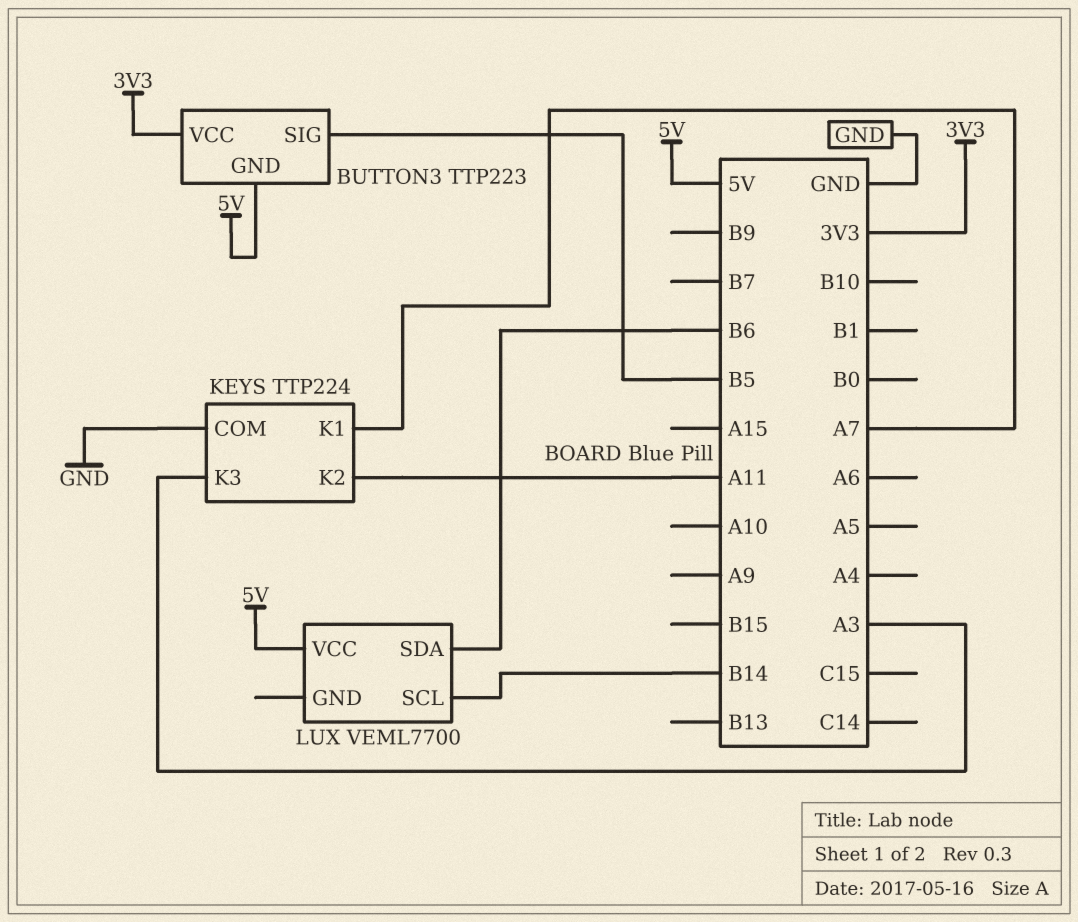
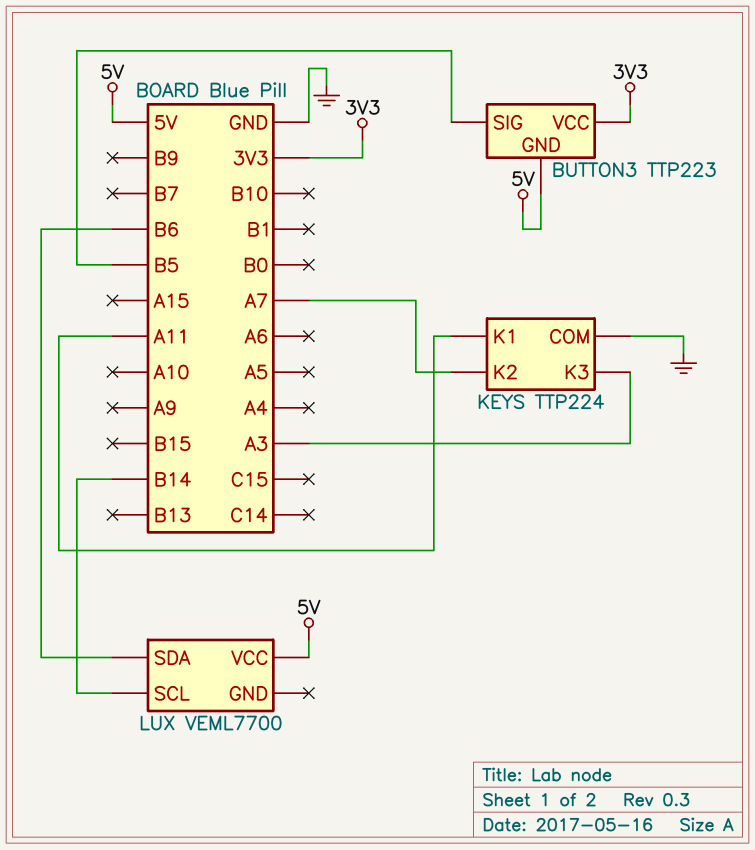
KEYS pin K1: A7 -> A11
KEYS pin K2: A11 -> A7

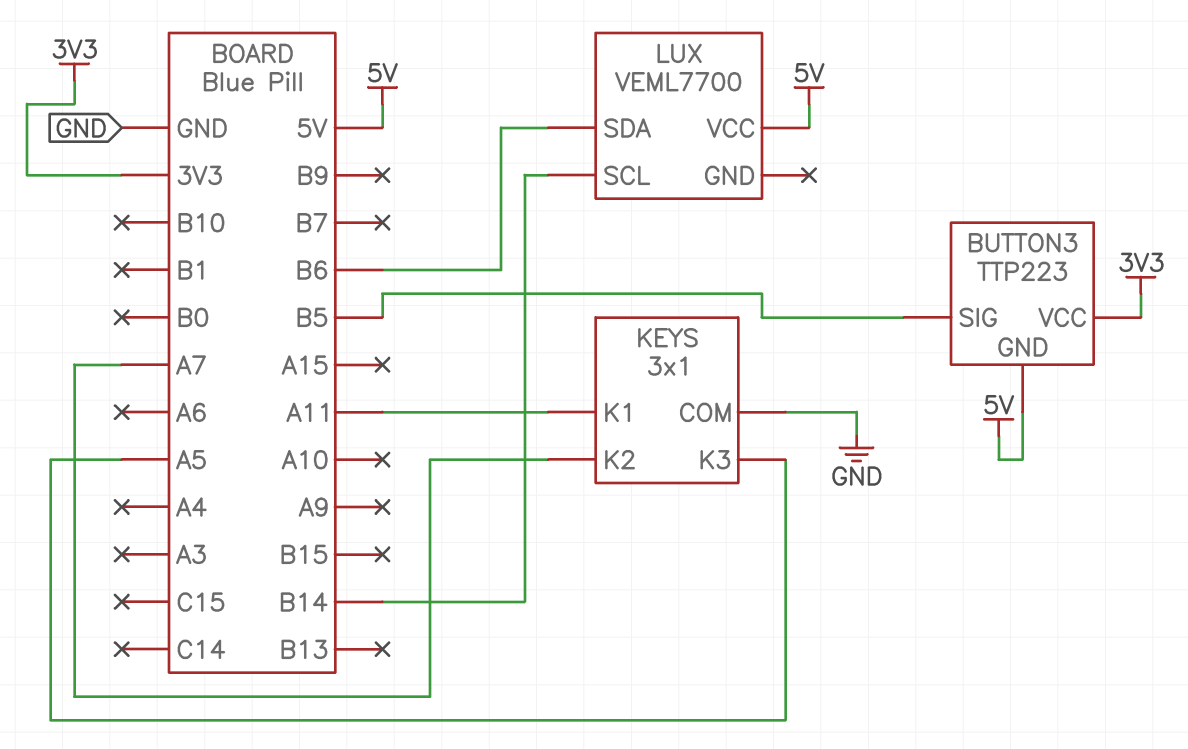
KEYS: TTP224 -> 3x1
KEYS pin K3: A3 -> A5

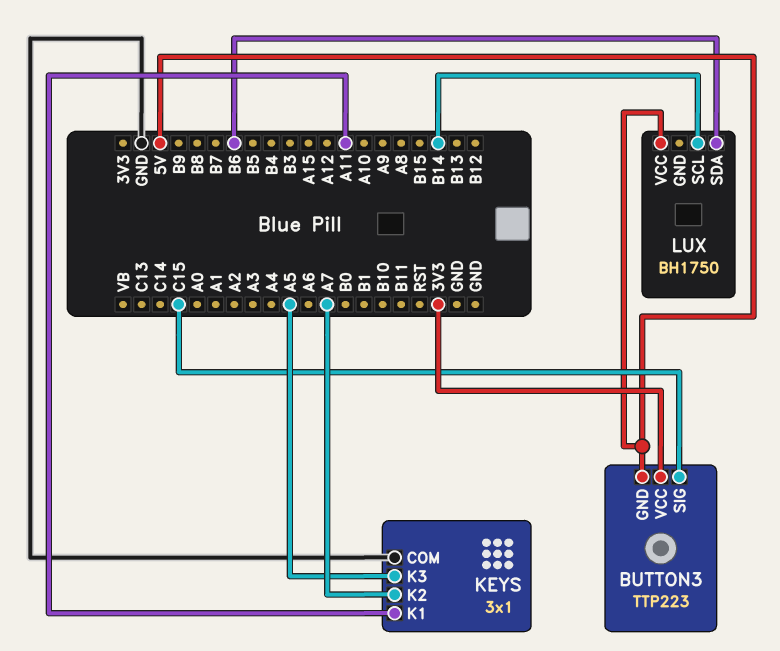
BUTTON3 pin SIG: B5 -> C15
LUX: VEML7700 -> BH1750

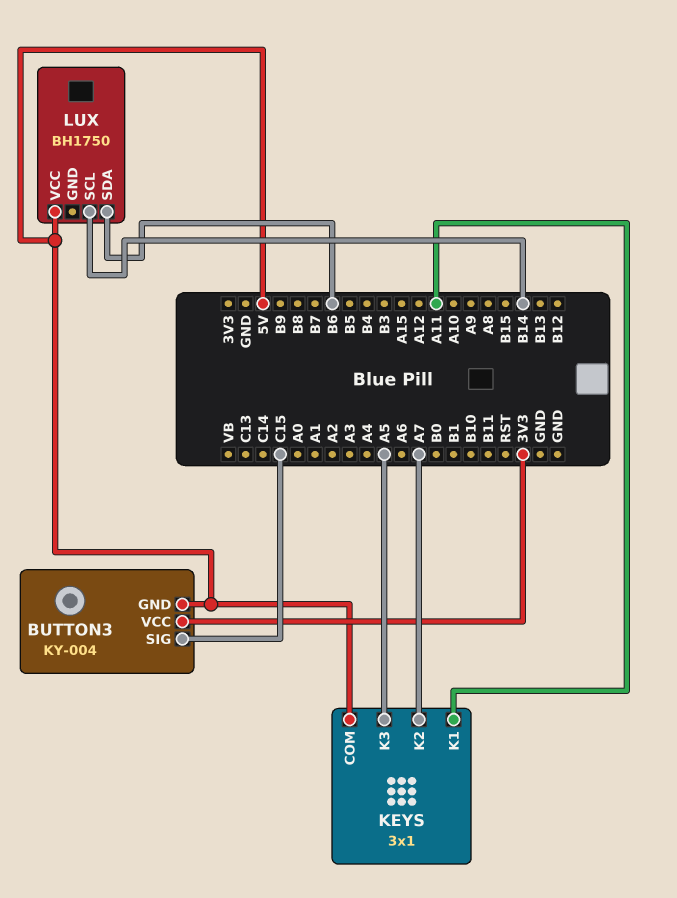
BUTTON3: TTP223 -> KY-004
KEYS pin COM: GND -> 5V

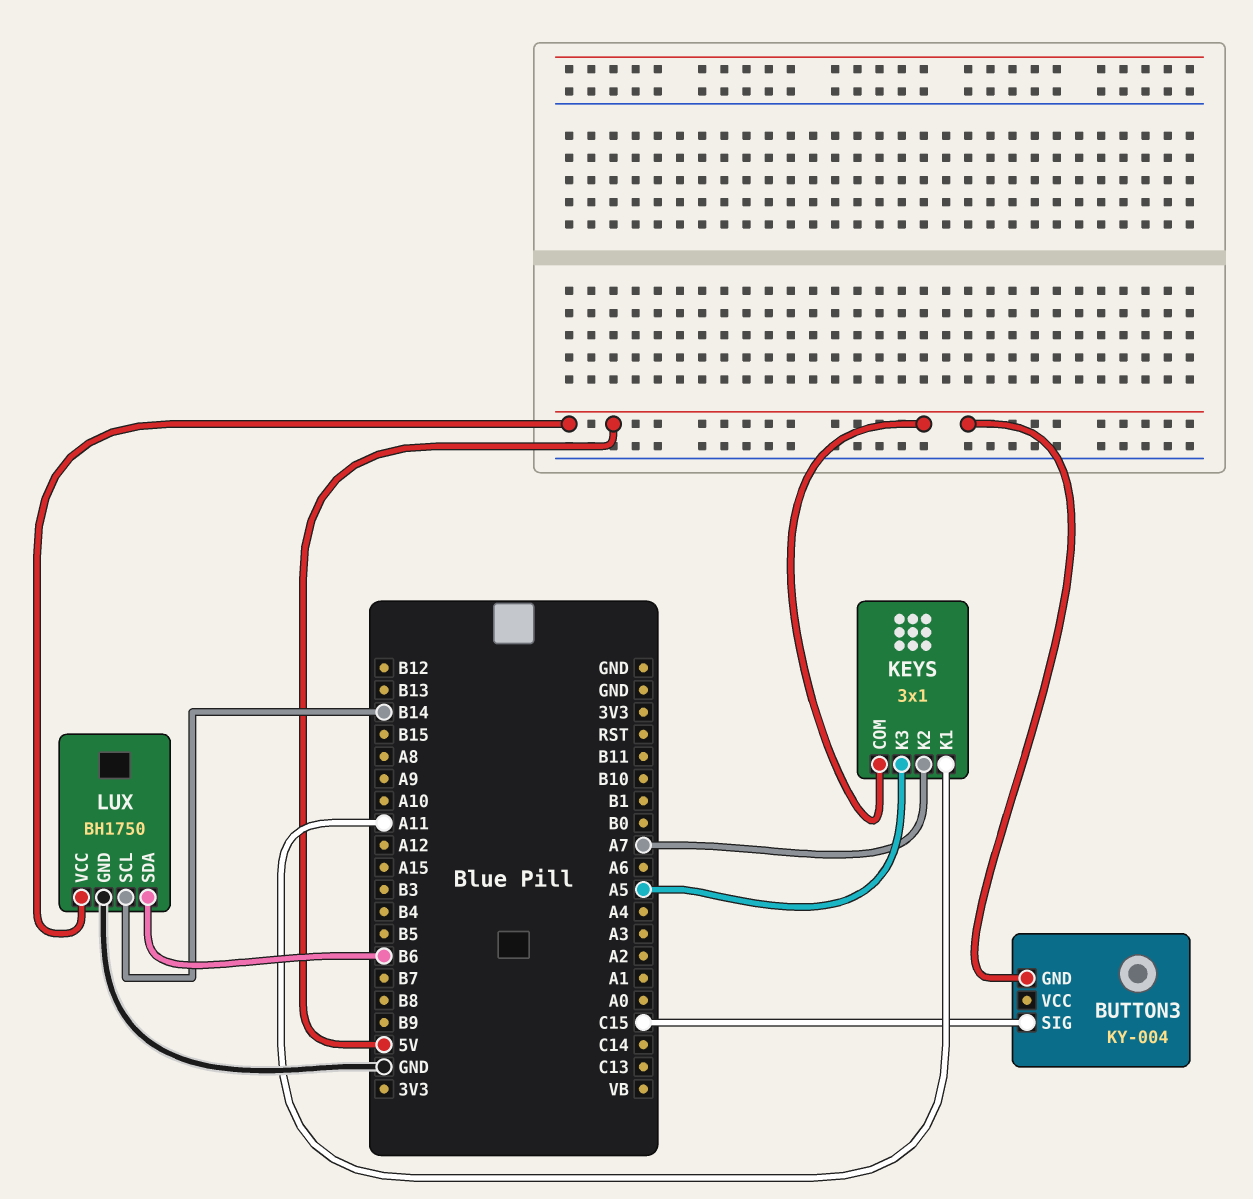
BUTTON3 pin VCC: 3V3 -> none
LUX pin GND: none -> GND

